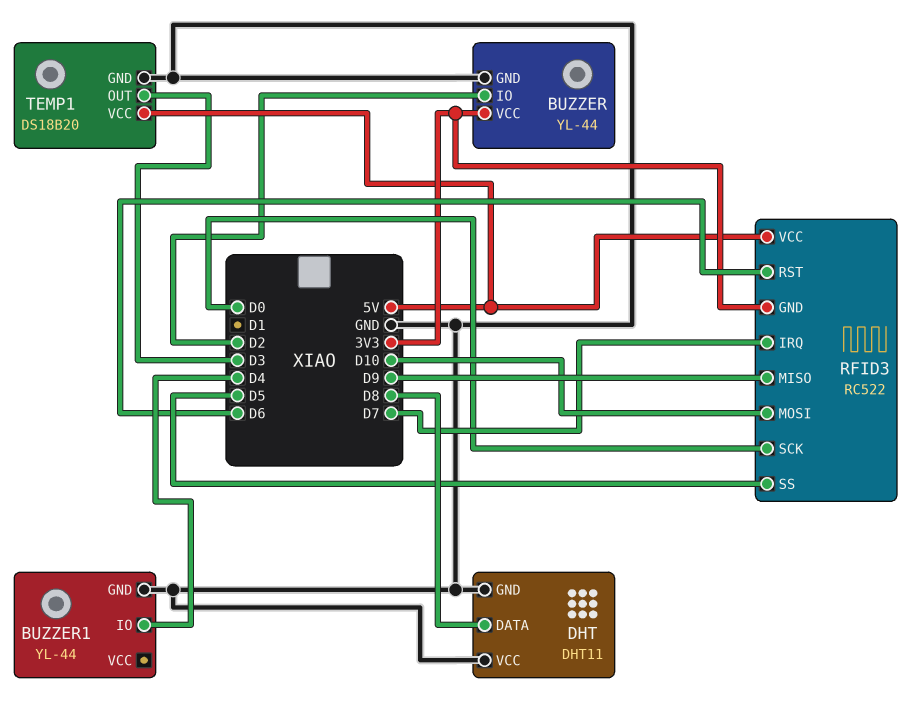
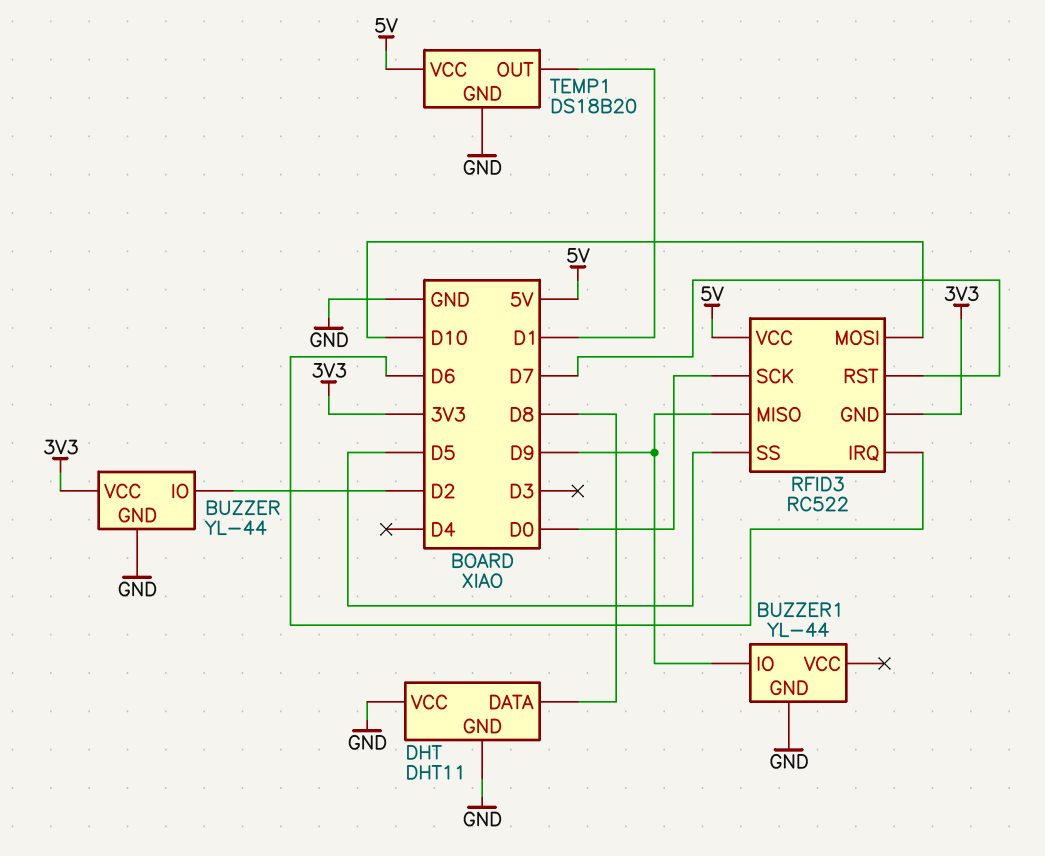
BUZZER1 pin IO: D4 -> D9
RFID3 pin IRQ: D7 -> D6
RFID3 pin RST: D6 -> D7
TEMP1 pin OUT: D3 -> D1

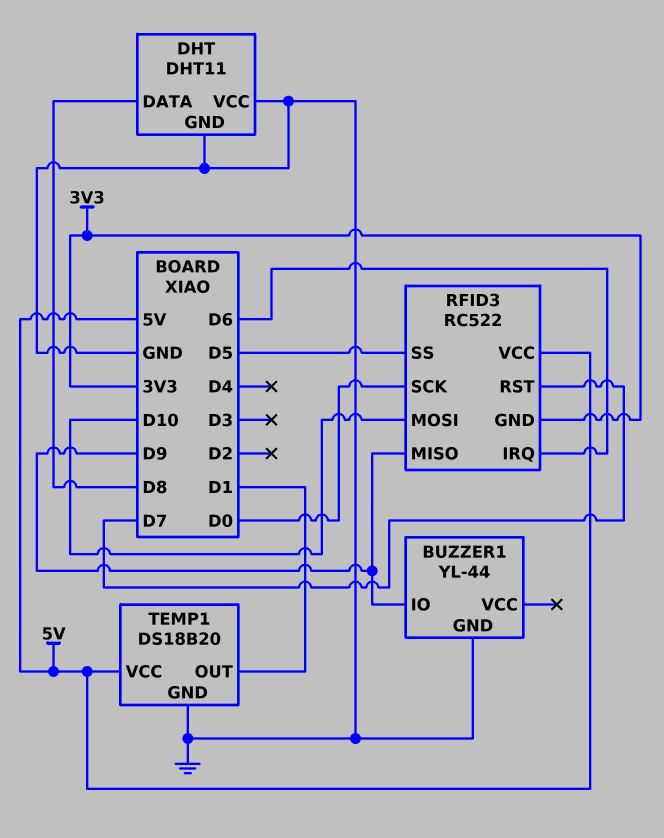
BUZZER: YL-44 -> none
BUZZER pin GND: GND -> none
BUZZER pin IO: D2 -> none
BUZZER pin VCC: 3V3 -> none

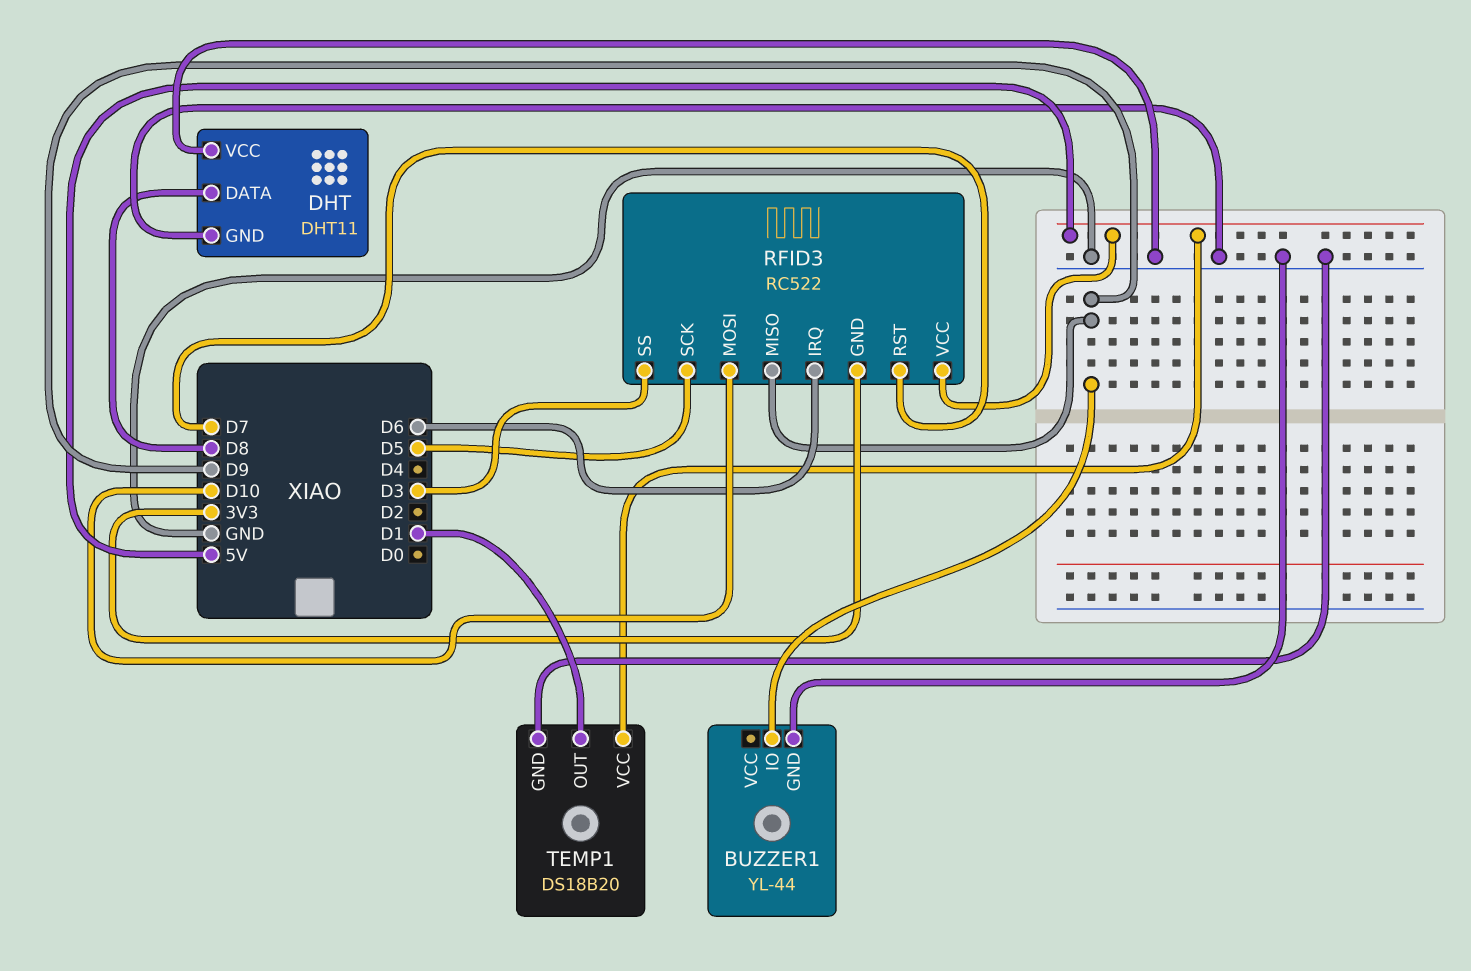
RFID3 pin SCK: D0 -> D5
RFID3 pin SS: D5 -> D3

